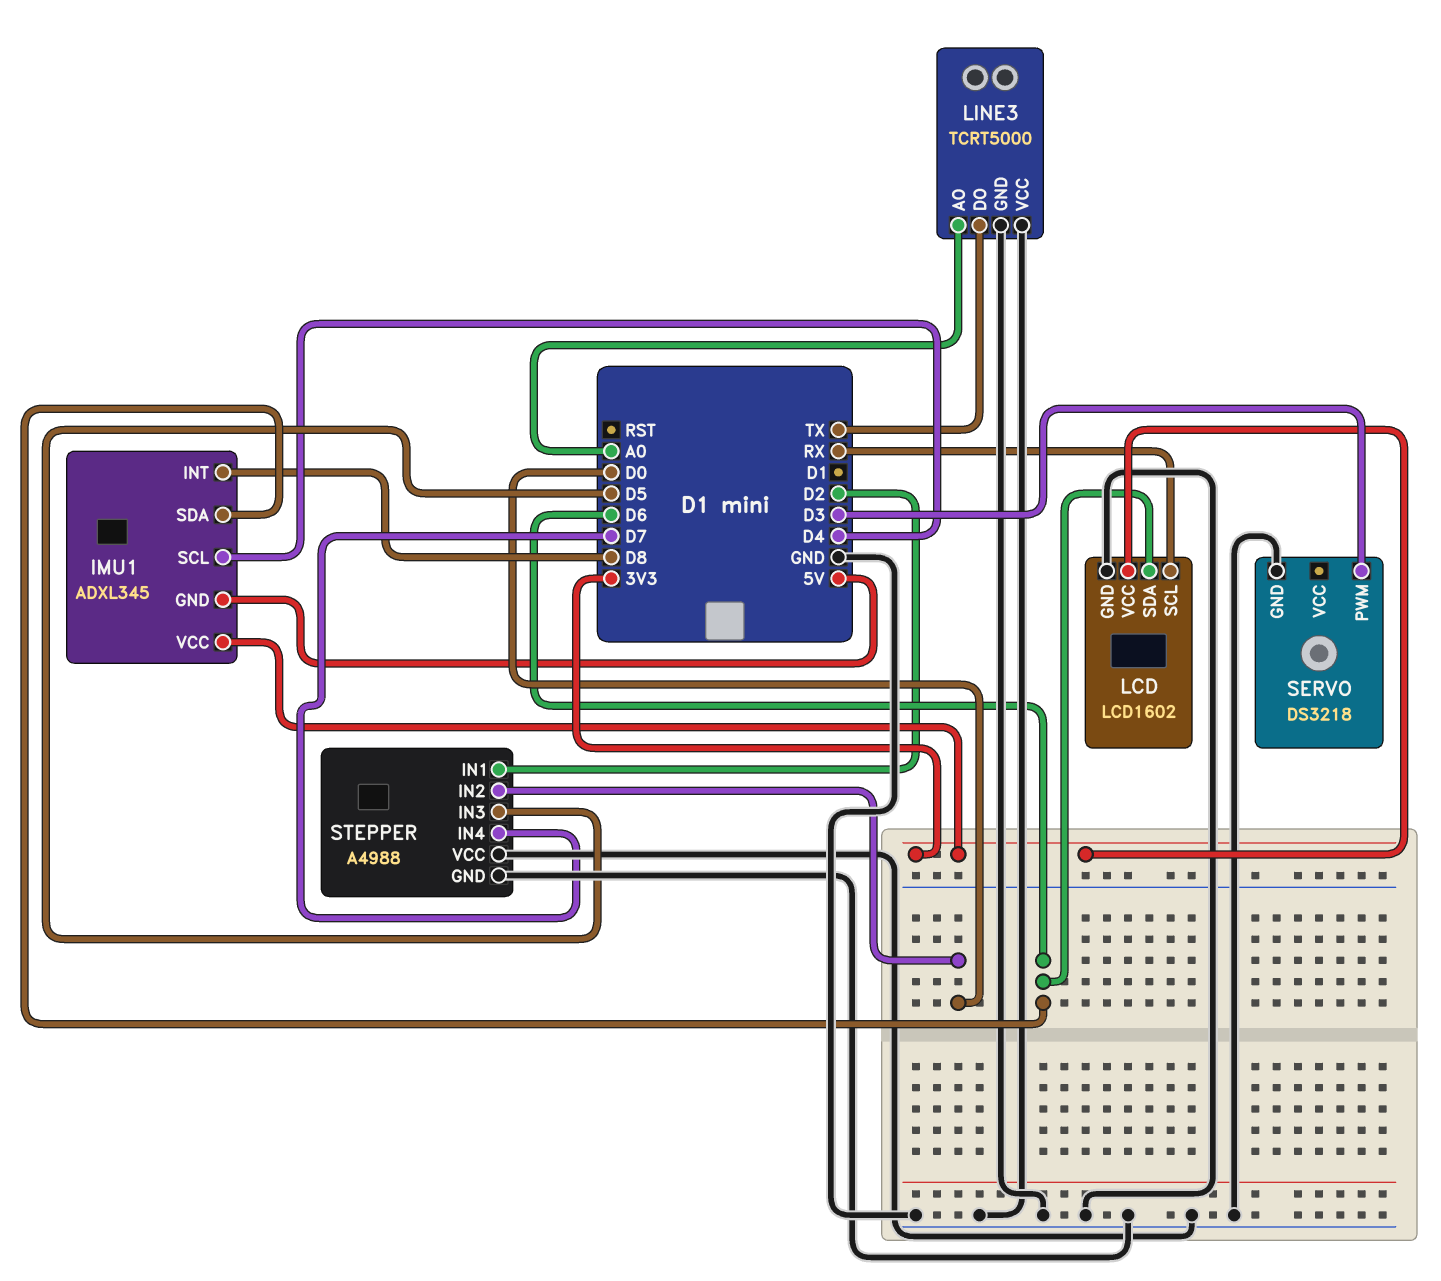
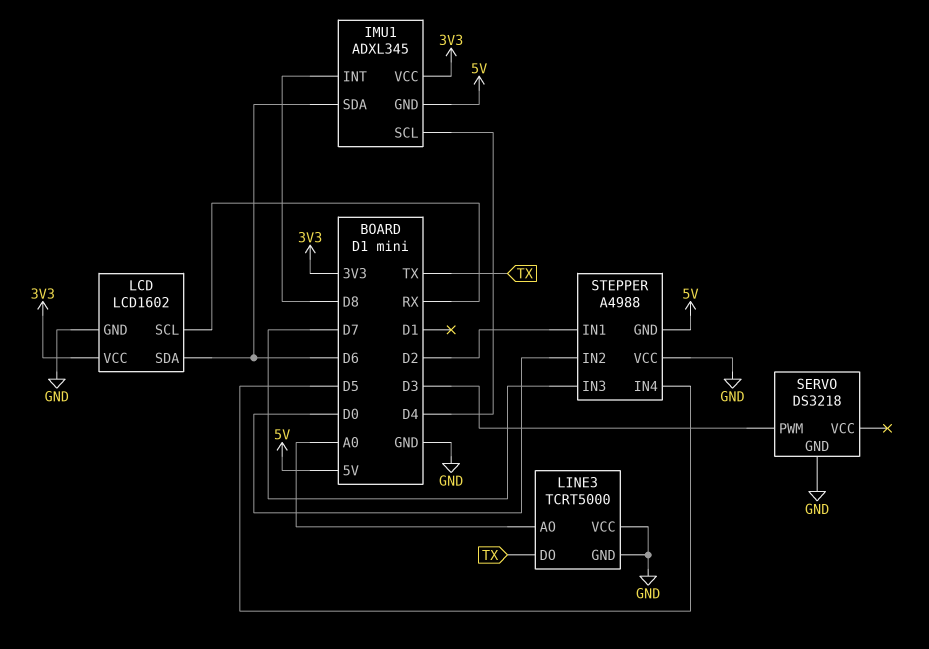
STEPPER pin GND: GND -> 5V
STEPPER pin IN3: D5 -> D7
STEPPER pin IN4: D7 -> D5

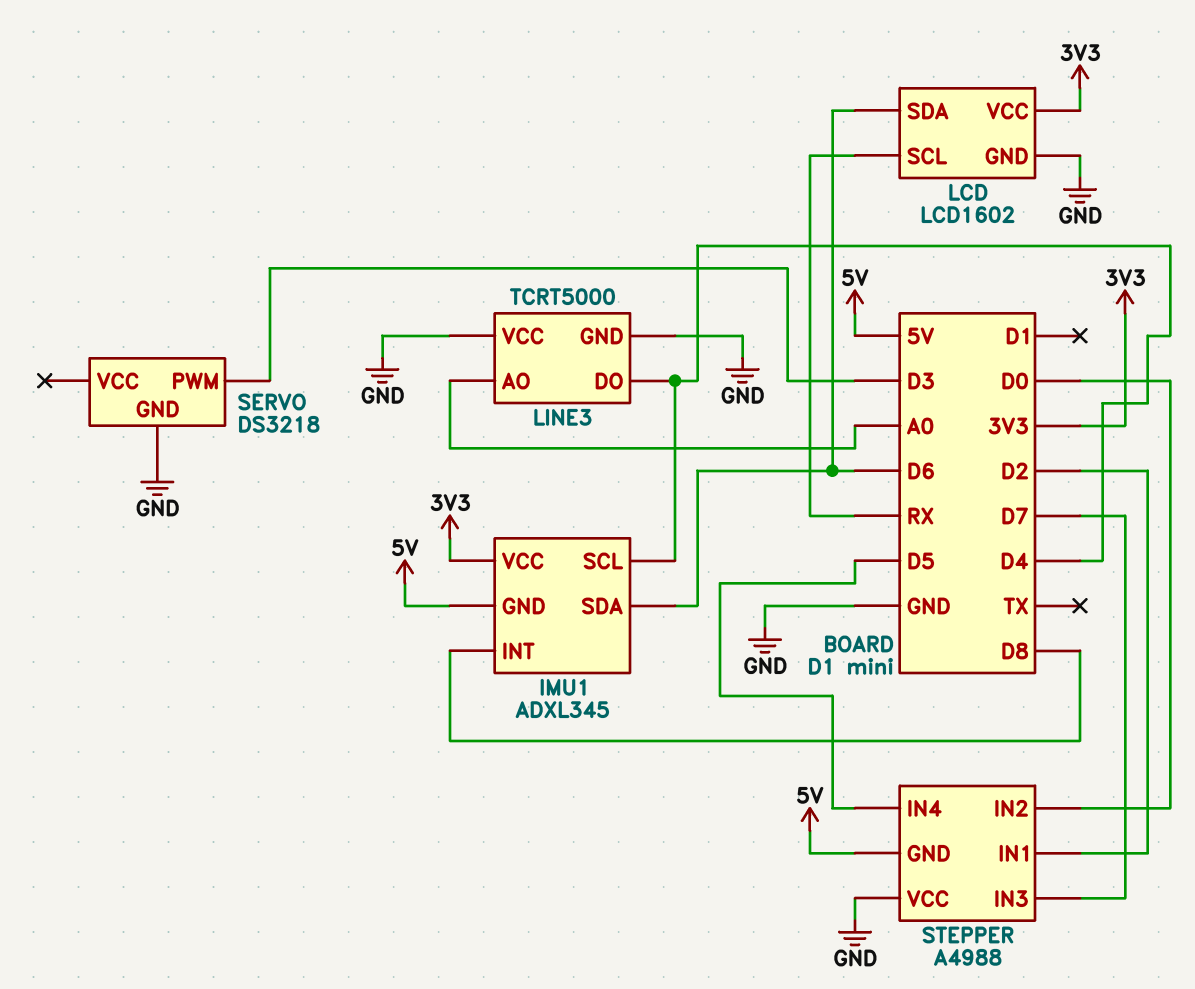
LINE3 pin DO: TX -> D4

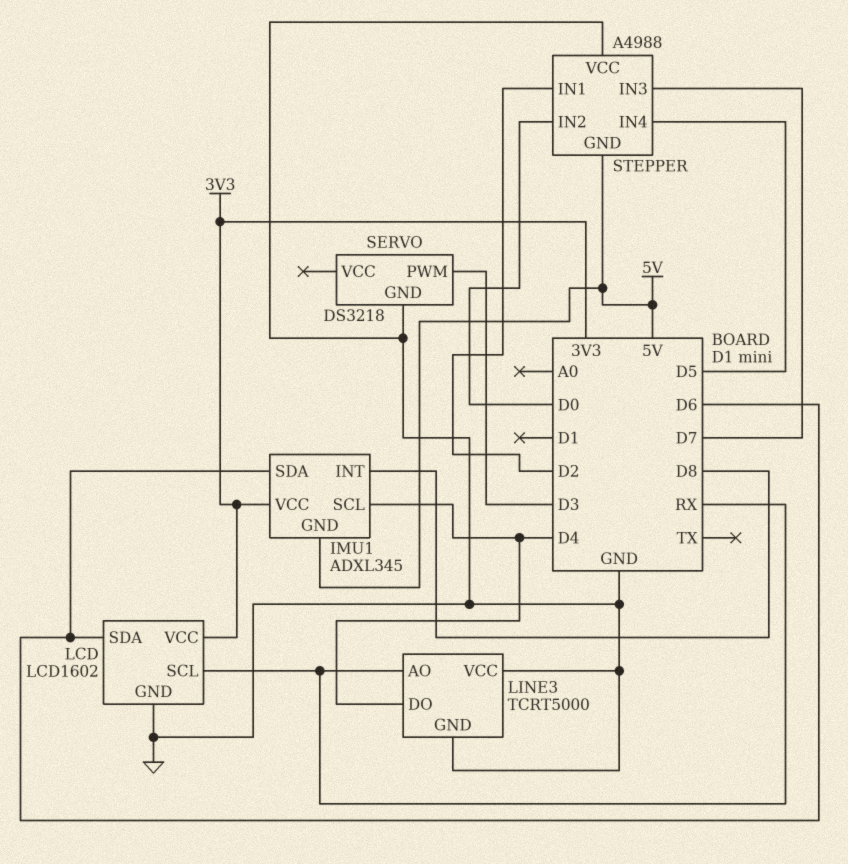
LINE3 pin AO: A0 -> RX

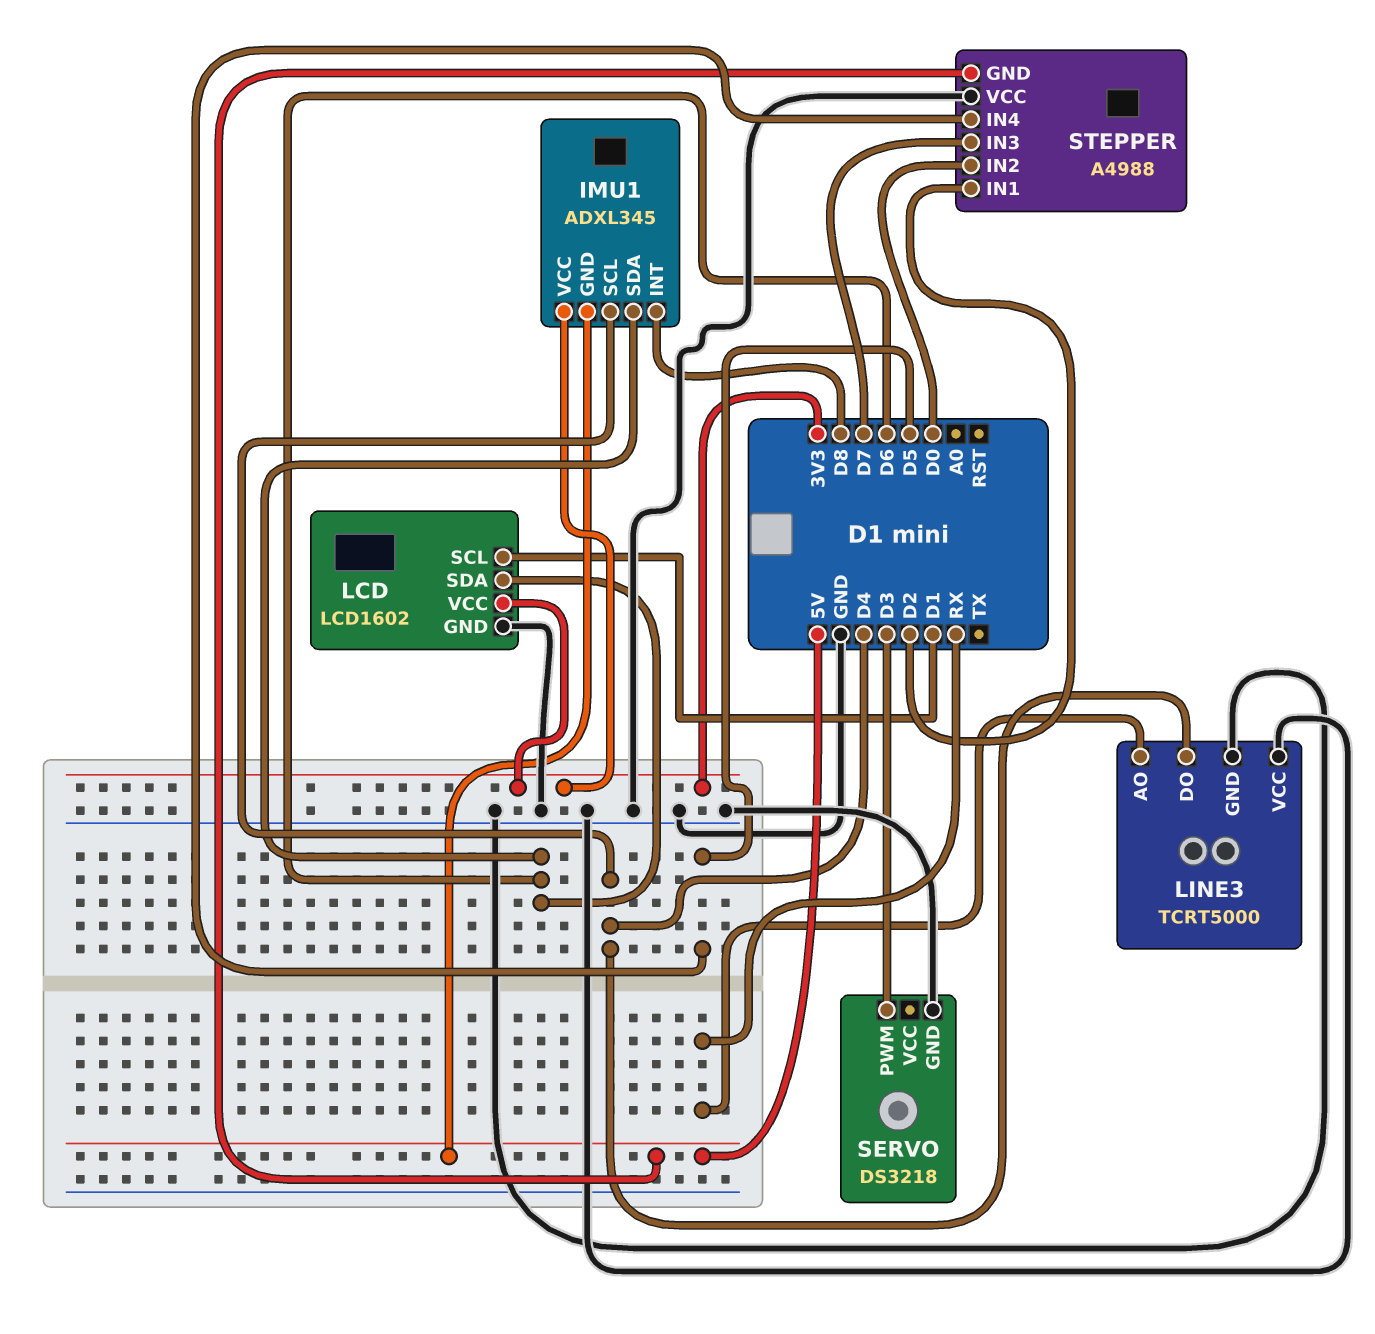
LCD pin SCL: RX -> D1

